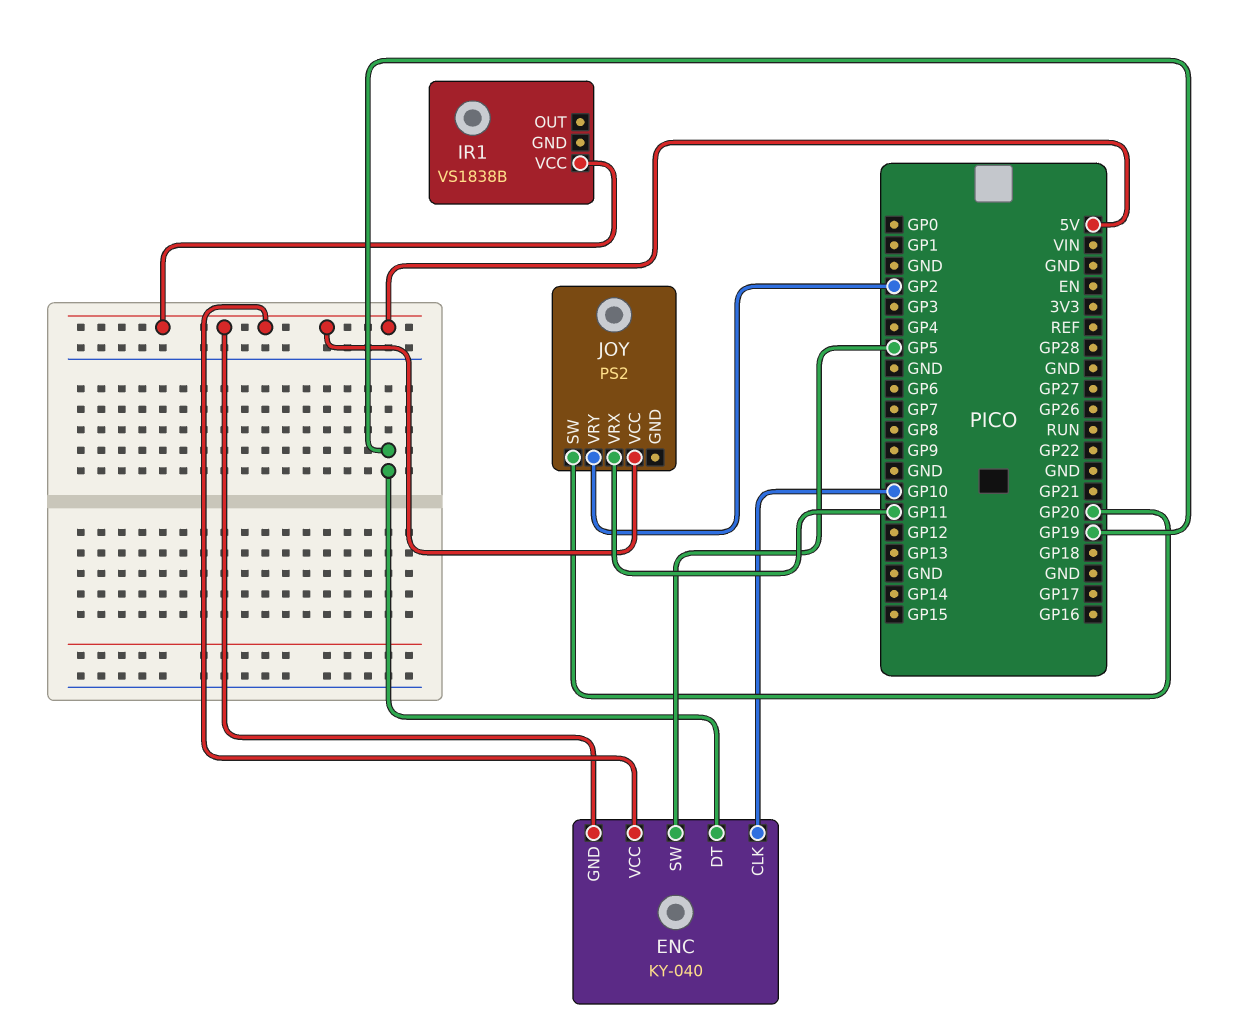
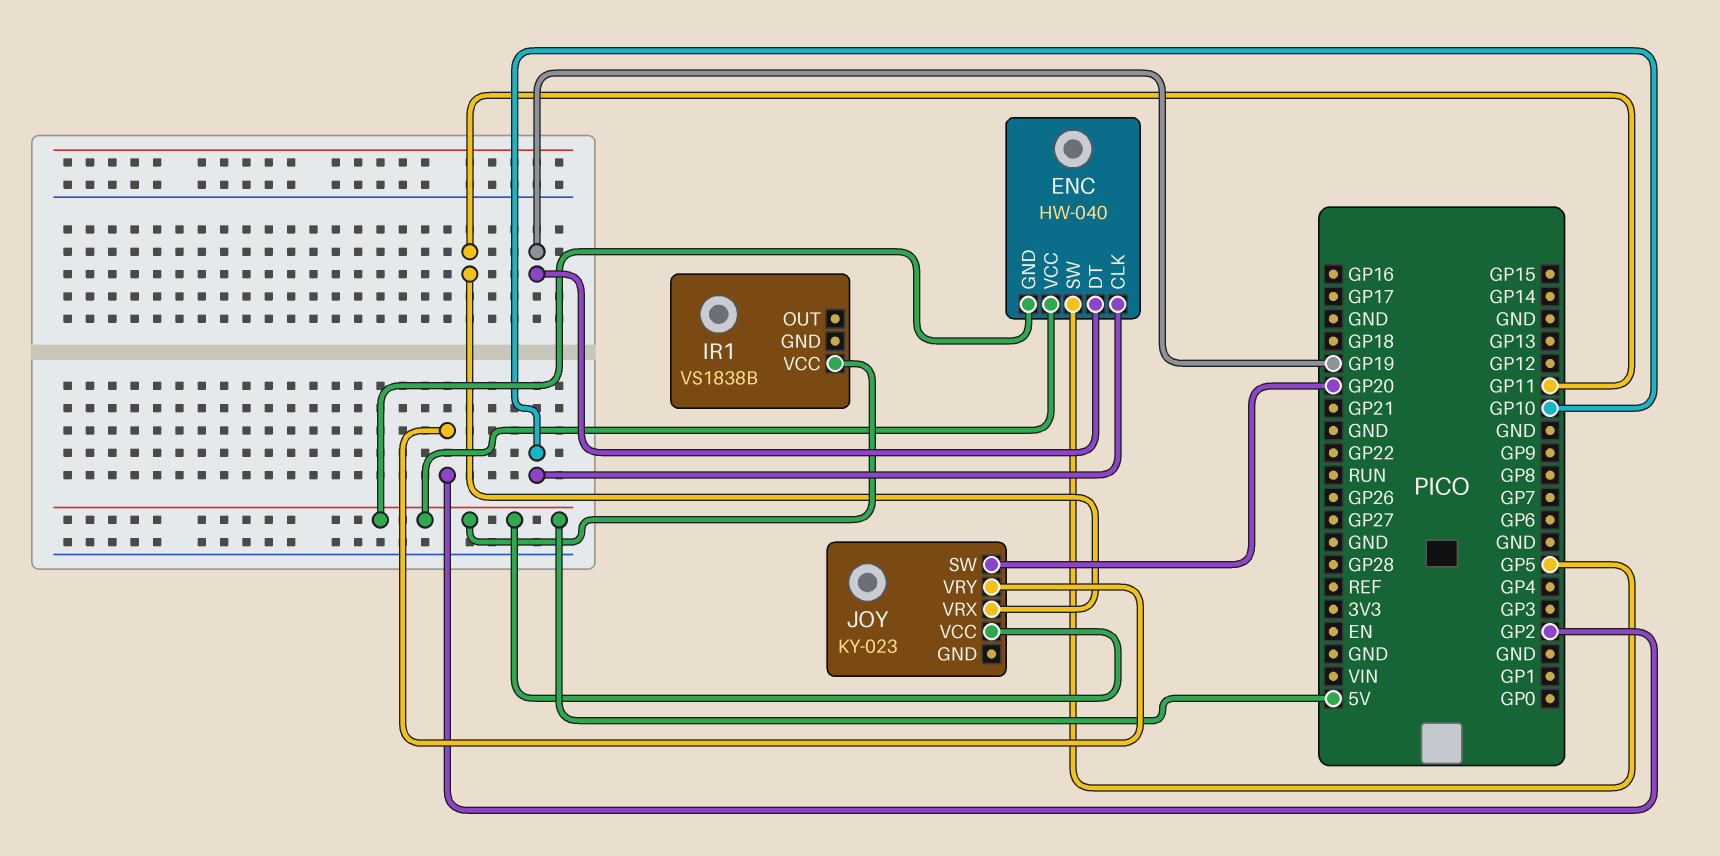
ENC: KY-040 -> HW-040
JOY: PS2 -> KY-023

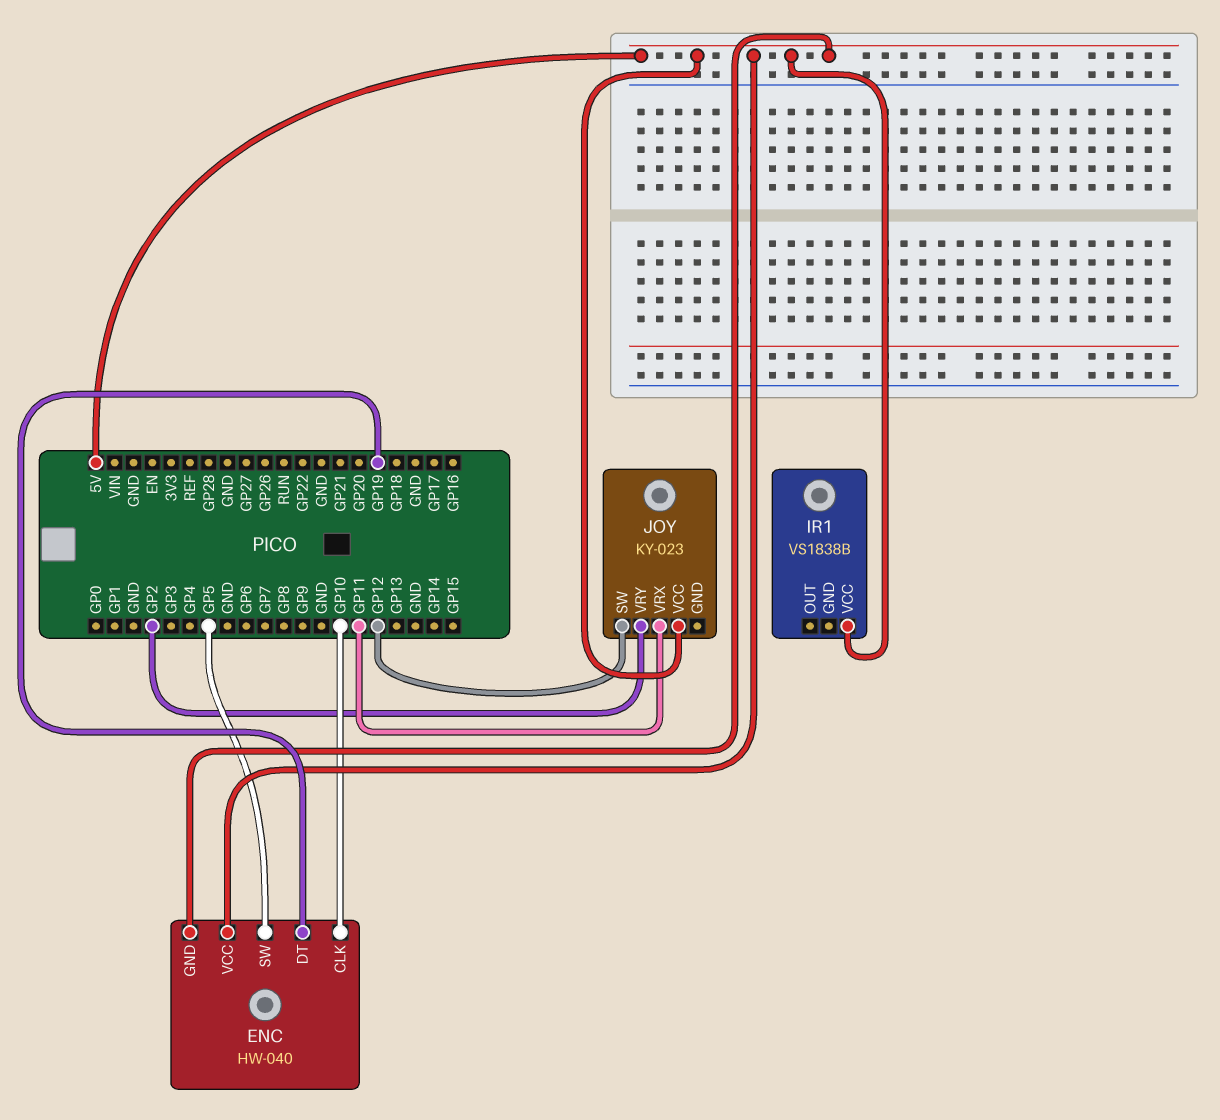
JOY pin SW: GP20 -> GP12

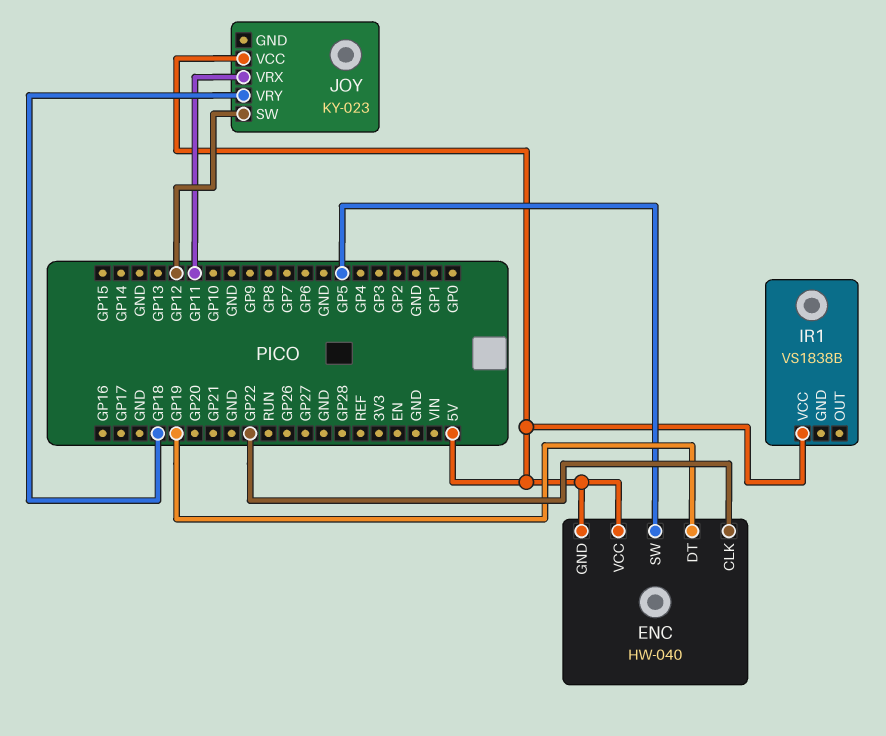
ENC pin CLK: GP10 -> GP22
JOY pin VRY: GP2 -> GP18

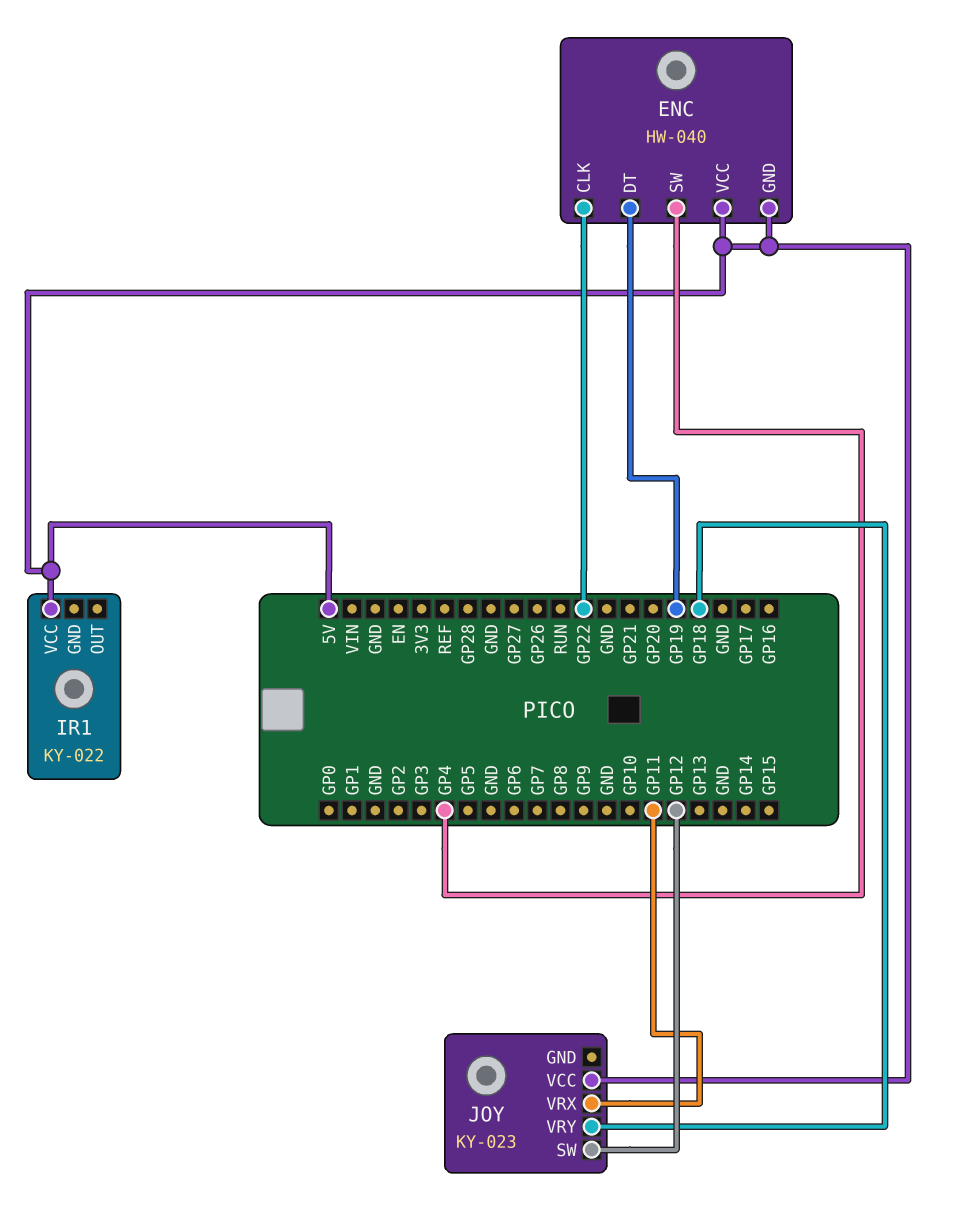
ENC pin SW: GP5 -> GP4
IR1: VS1838B -> KY-022

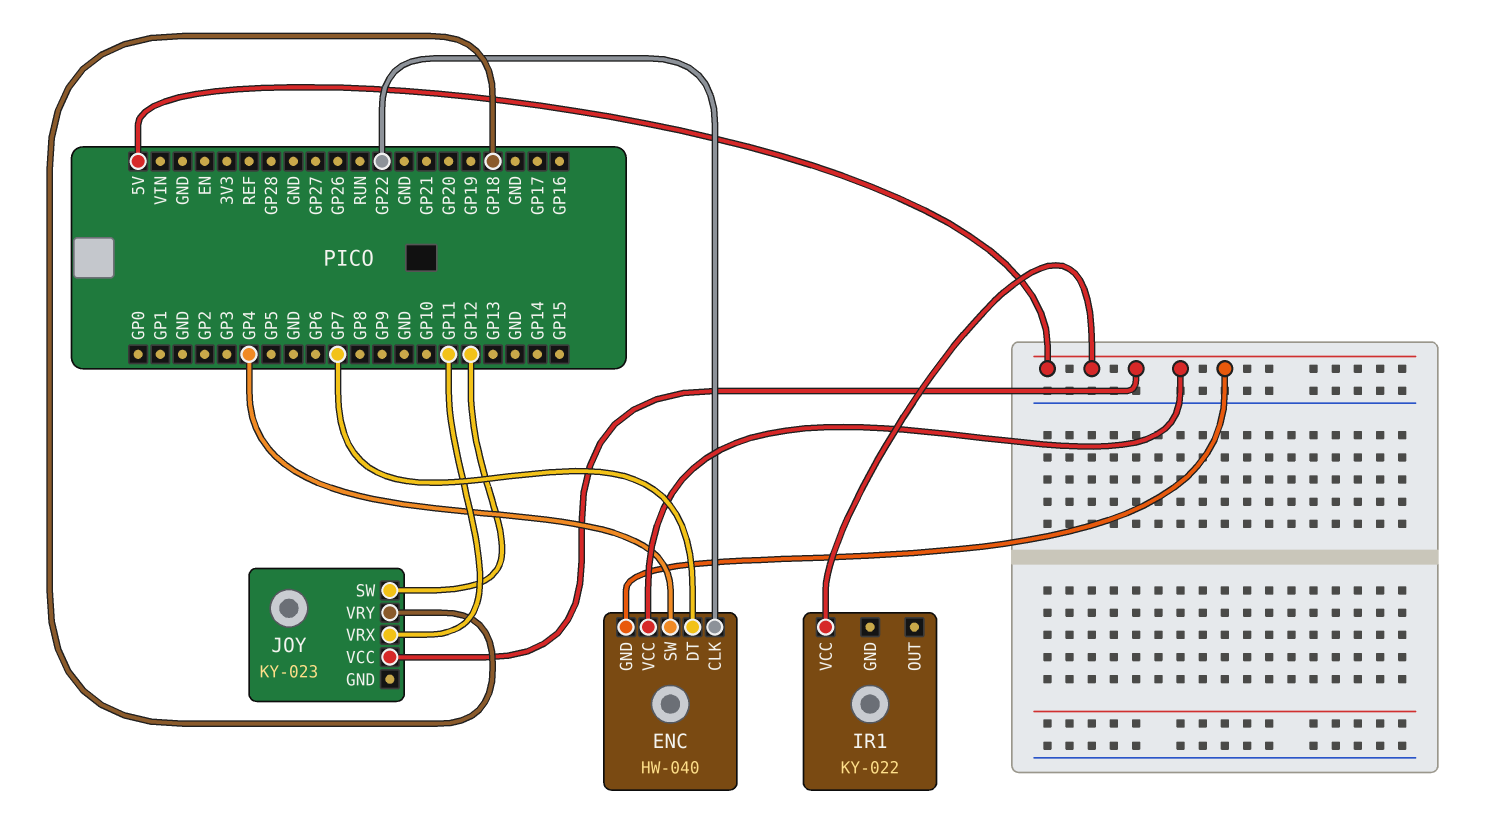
ENC pin DT: GP19 -> GP7

